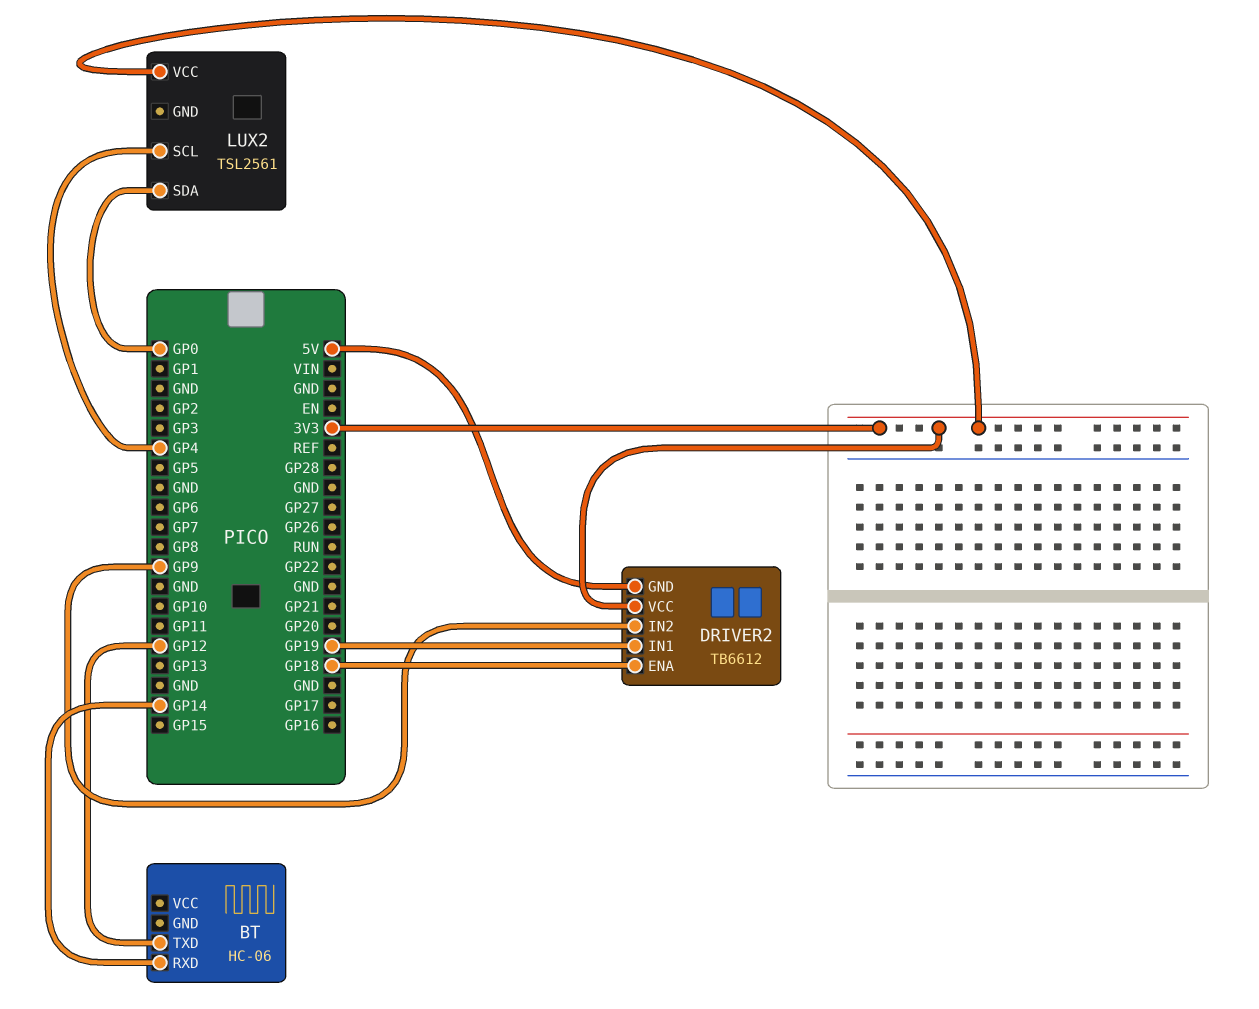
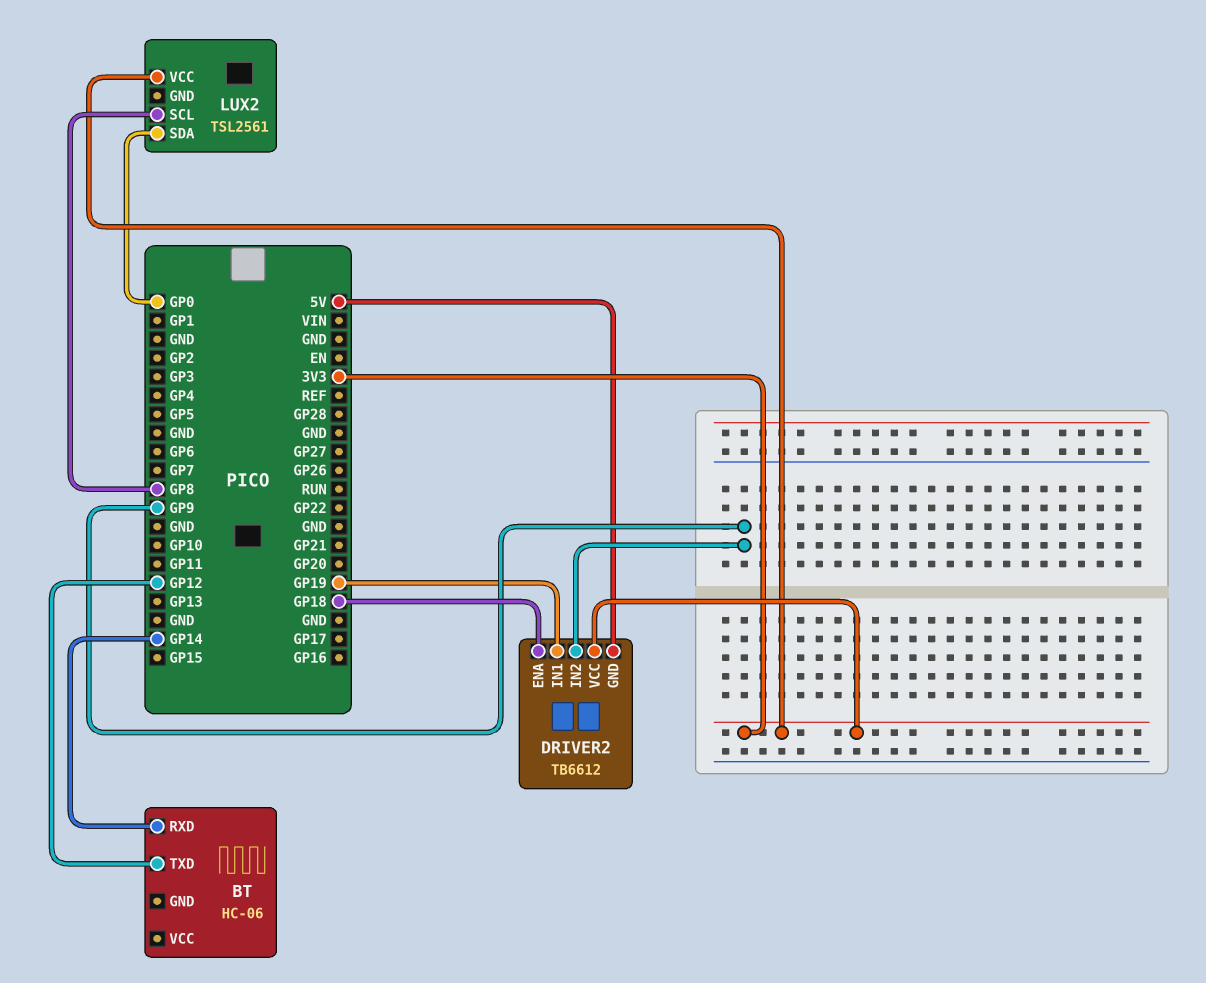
LUX2 pin SCL: GP4 -> GP8

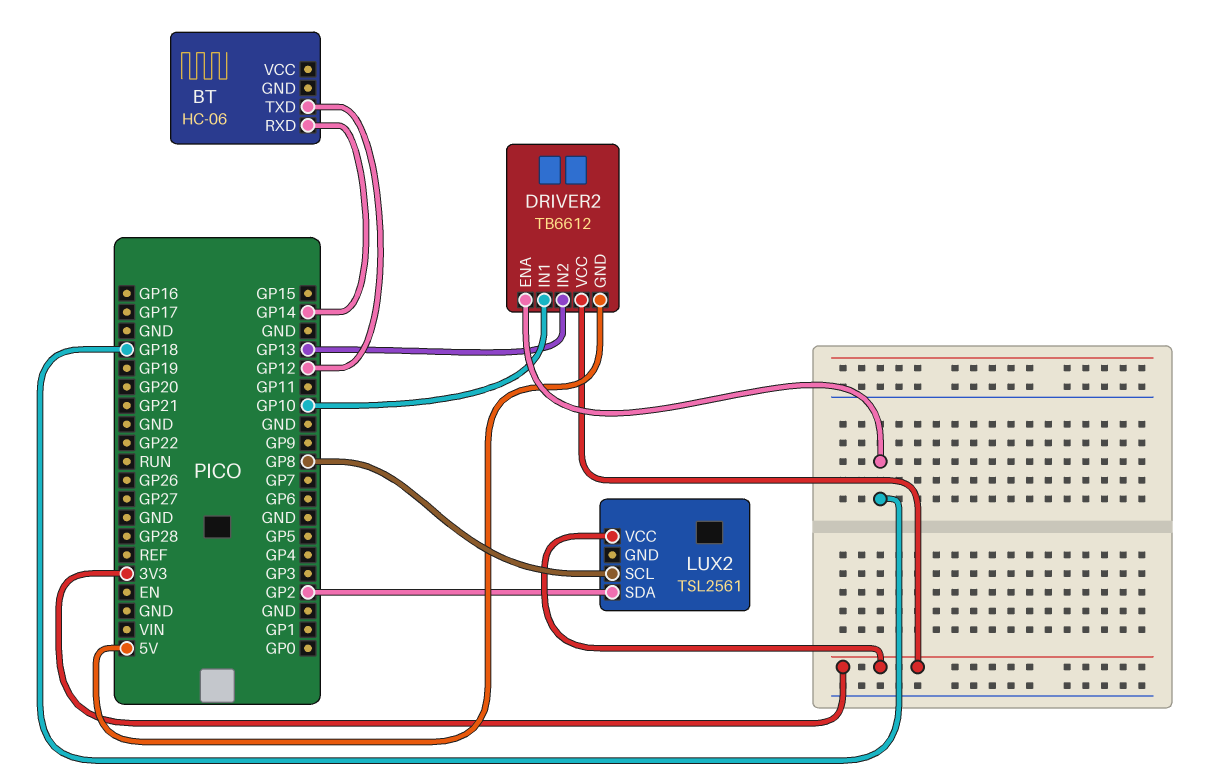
DRIVER2 pin IN1: GP19 -> GP10
DRIVER2 pin IN2: GP9 -> GP13
LUX2 pin SDA: GP0 -> GP2

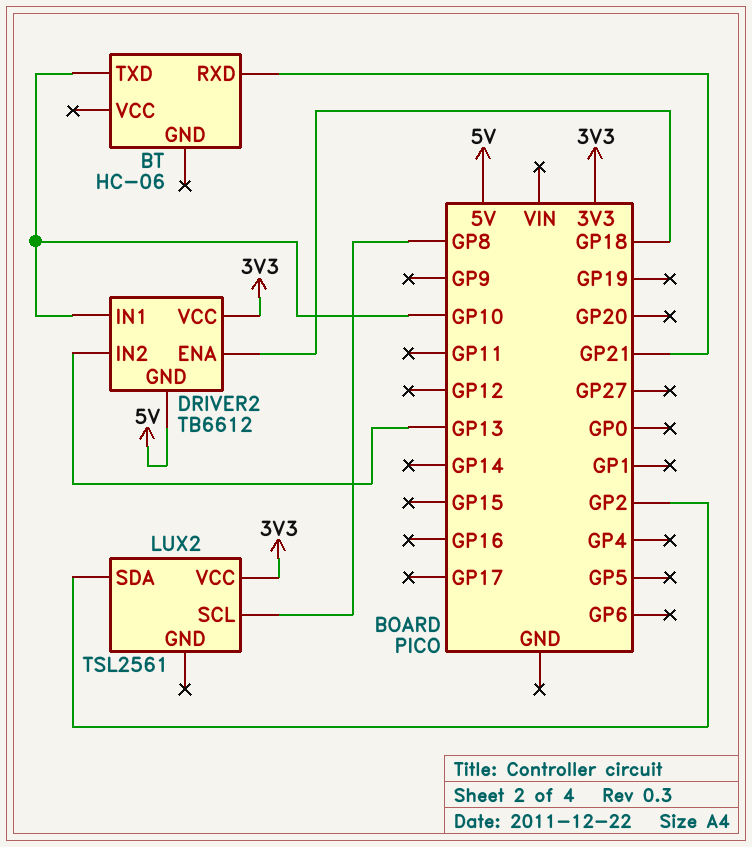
BT pin RXD: GP14 -> GP21
BT pin TXD: GP12 -> GP10

